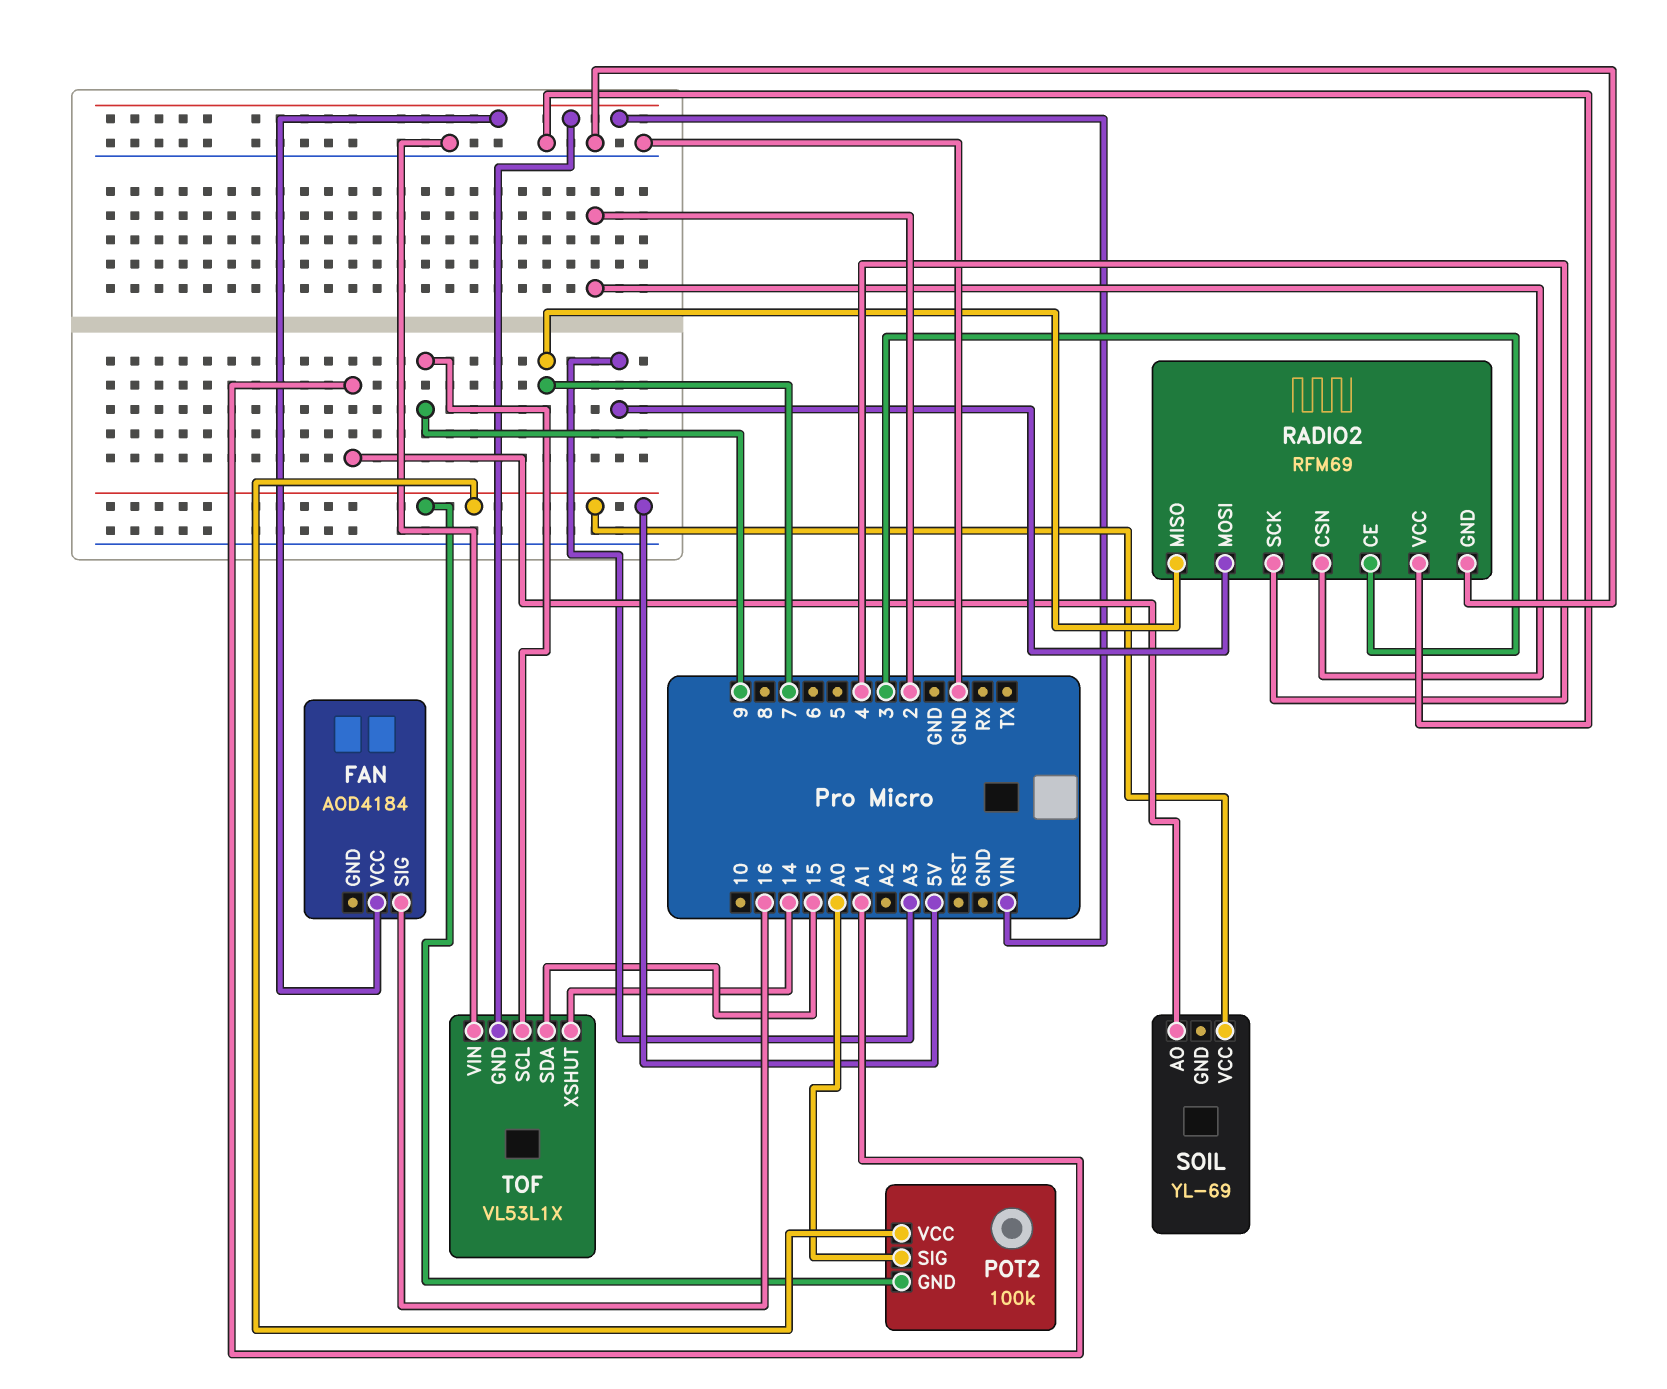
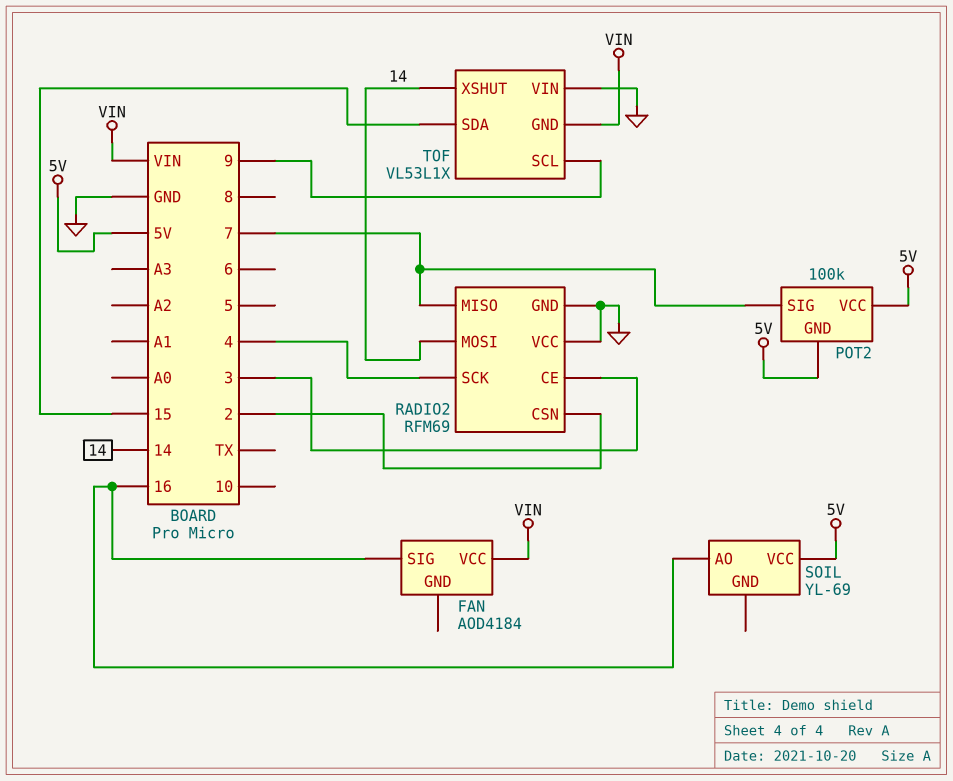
POT2 pin SIG: A0 -> 7
RADIO2 pin MOSI: A3 -> 14
SOIL pin AO: A1 -> 16

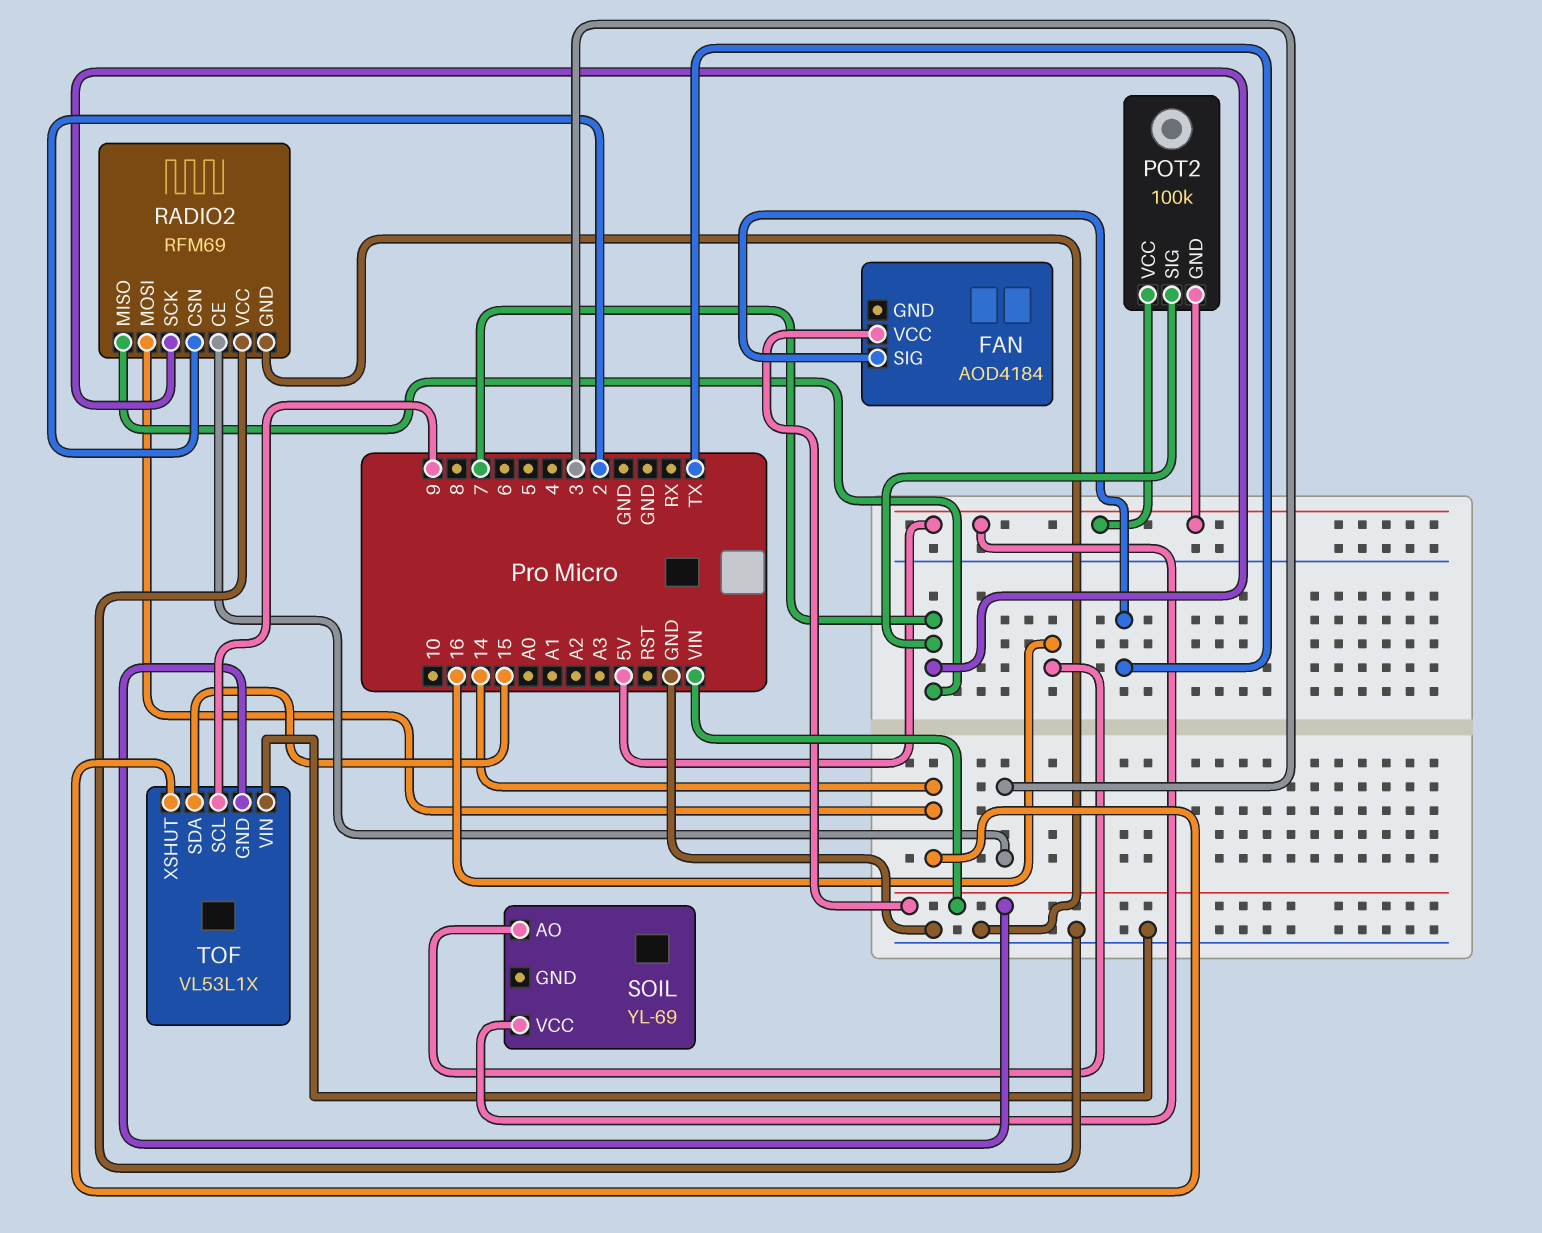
FAN pin SIG: 16 -> TX
RADIO2 pin SCK: 4 -> 7

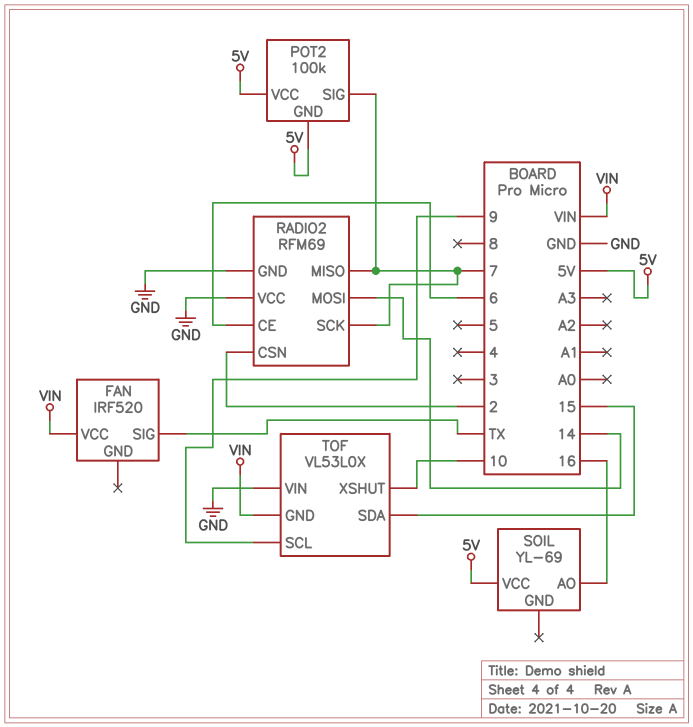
FAN: AOD4184 -> IRF520
RADIO2 pin CE: 3 -> 6
TOF: VL53L1X -> VL53L0X
TOF pin XSHUT: 14 -> 10

